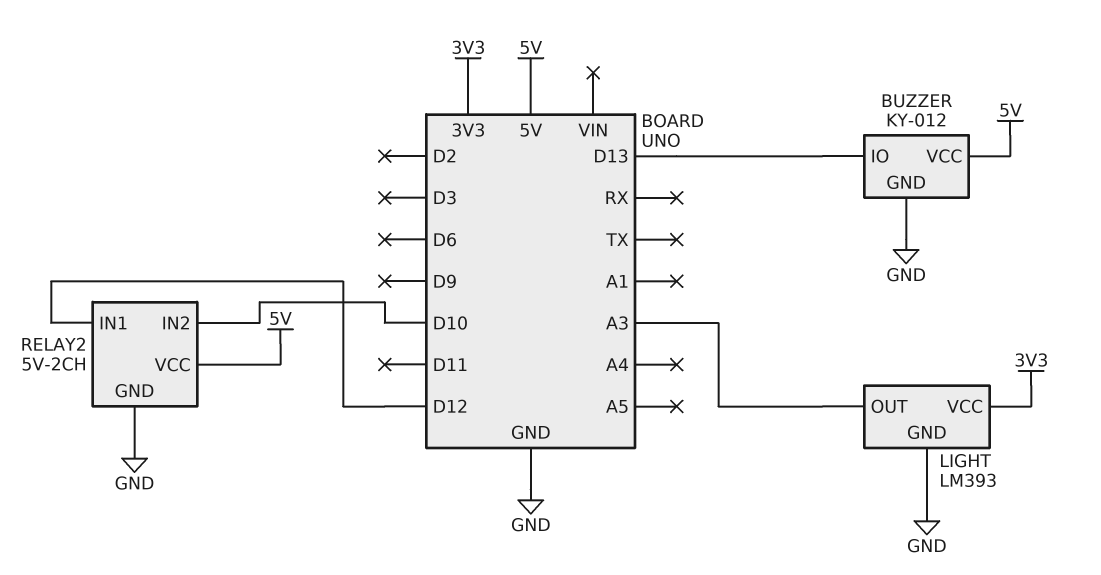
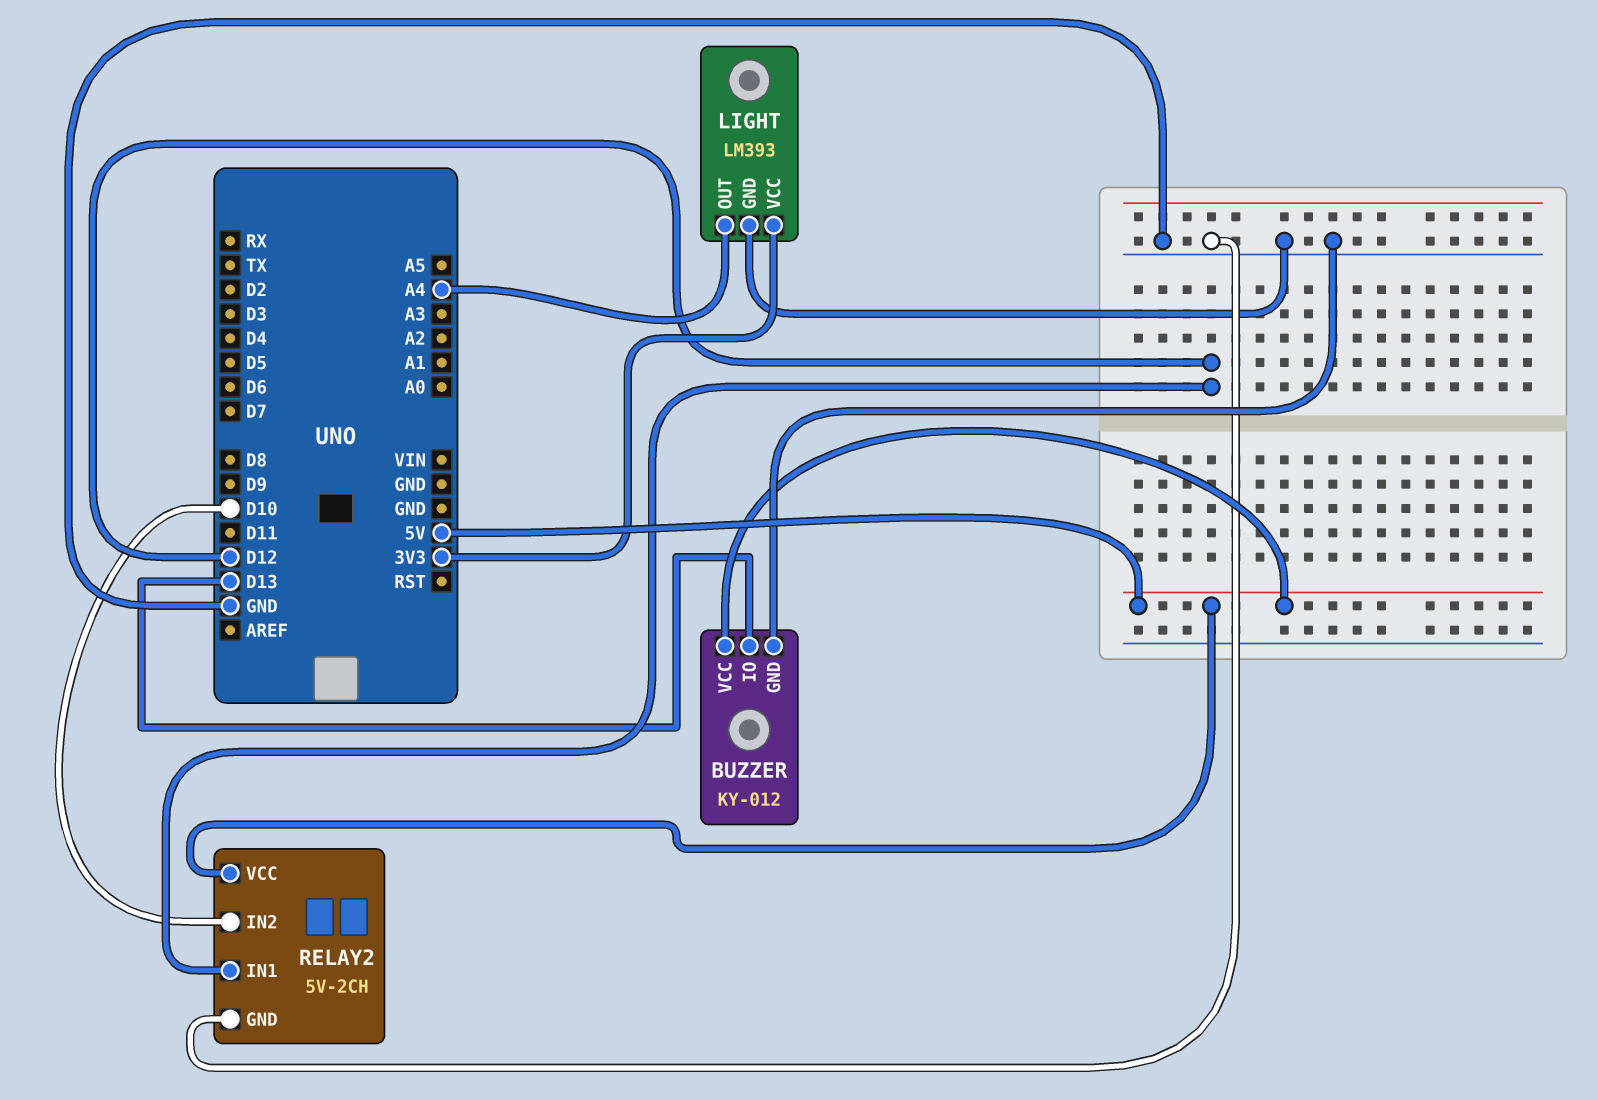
LIGHT pin OUT: A3 -> A4

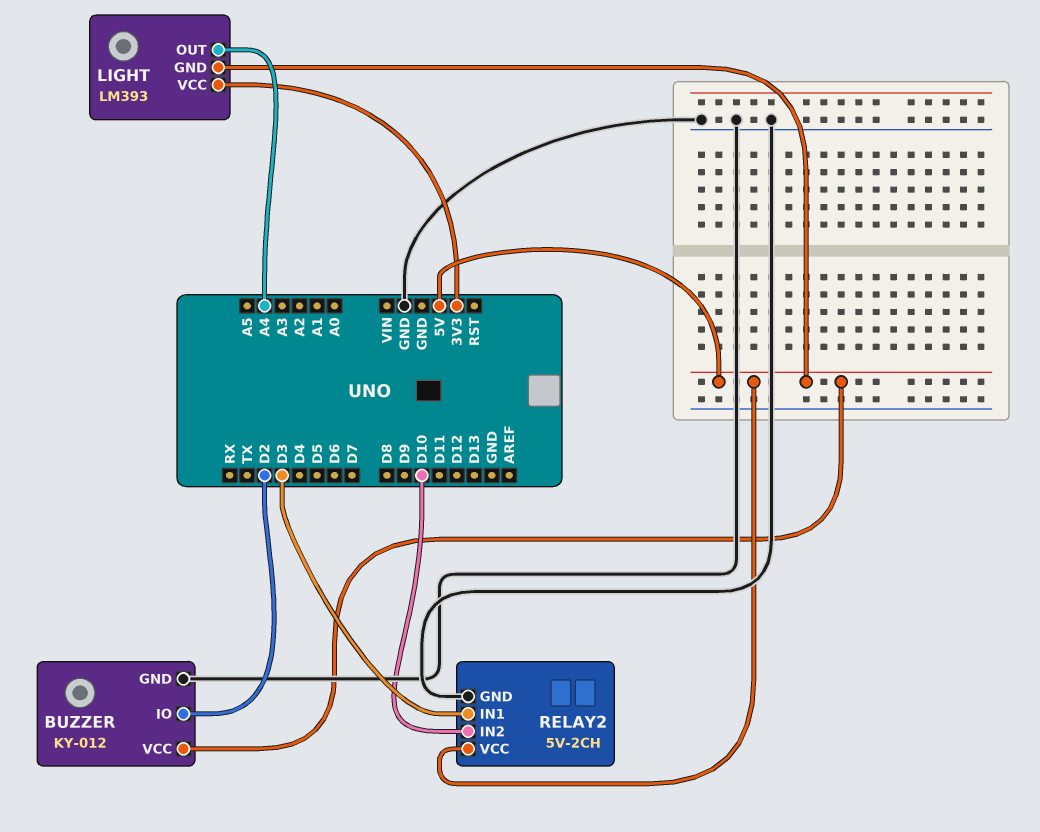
BUZZER pin IO: D13 -> D2
LIGHT pin GND: GND -> 5V
RELAY2 pin IN1: D12 -> D3

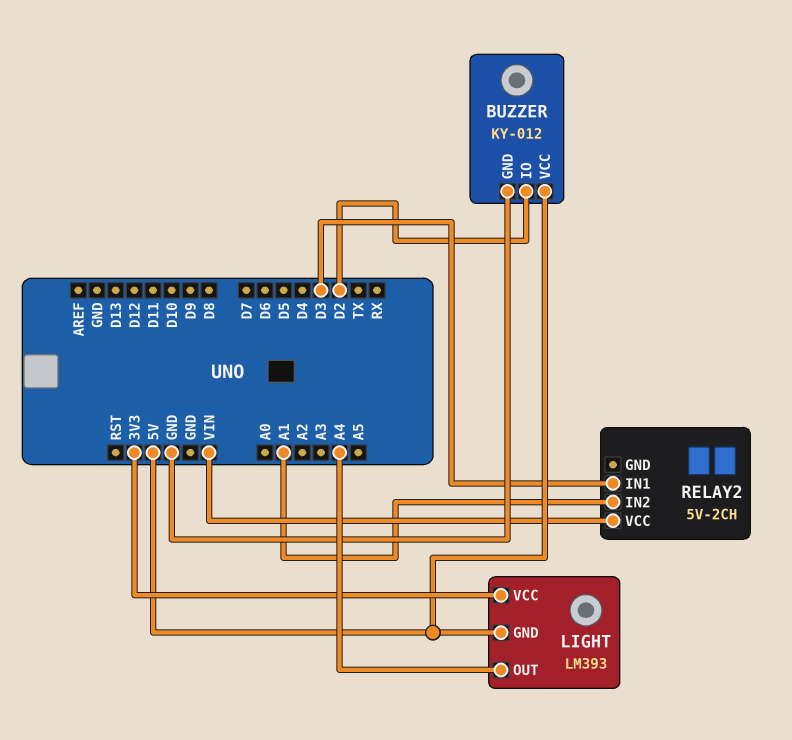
RELAY2 pin GND: GND -> none
RELAY2 pin IN2: D10 -> A1
RELAY2 pin VCC: 5V -> VIN

